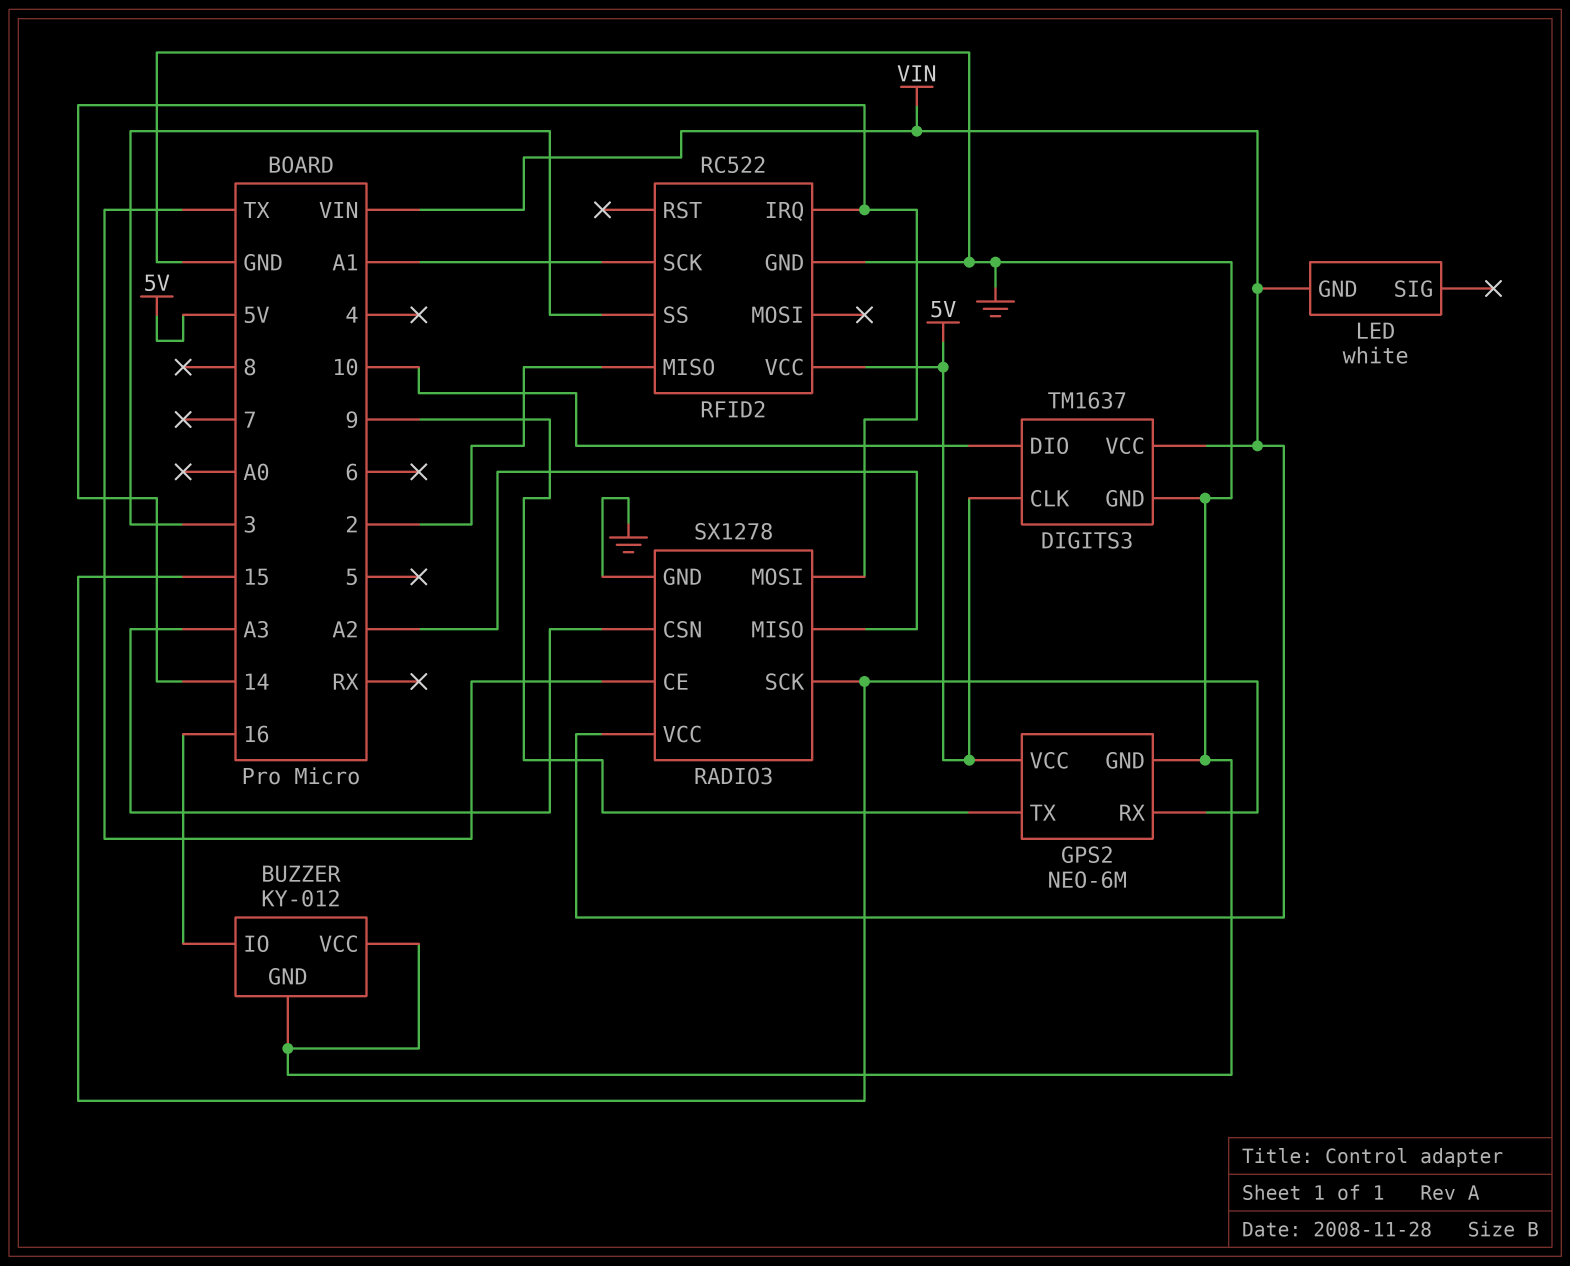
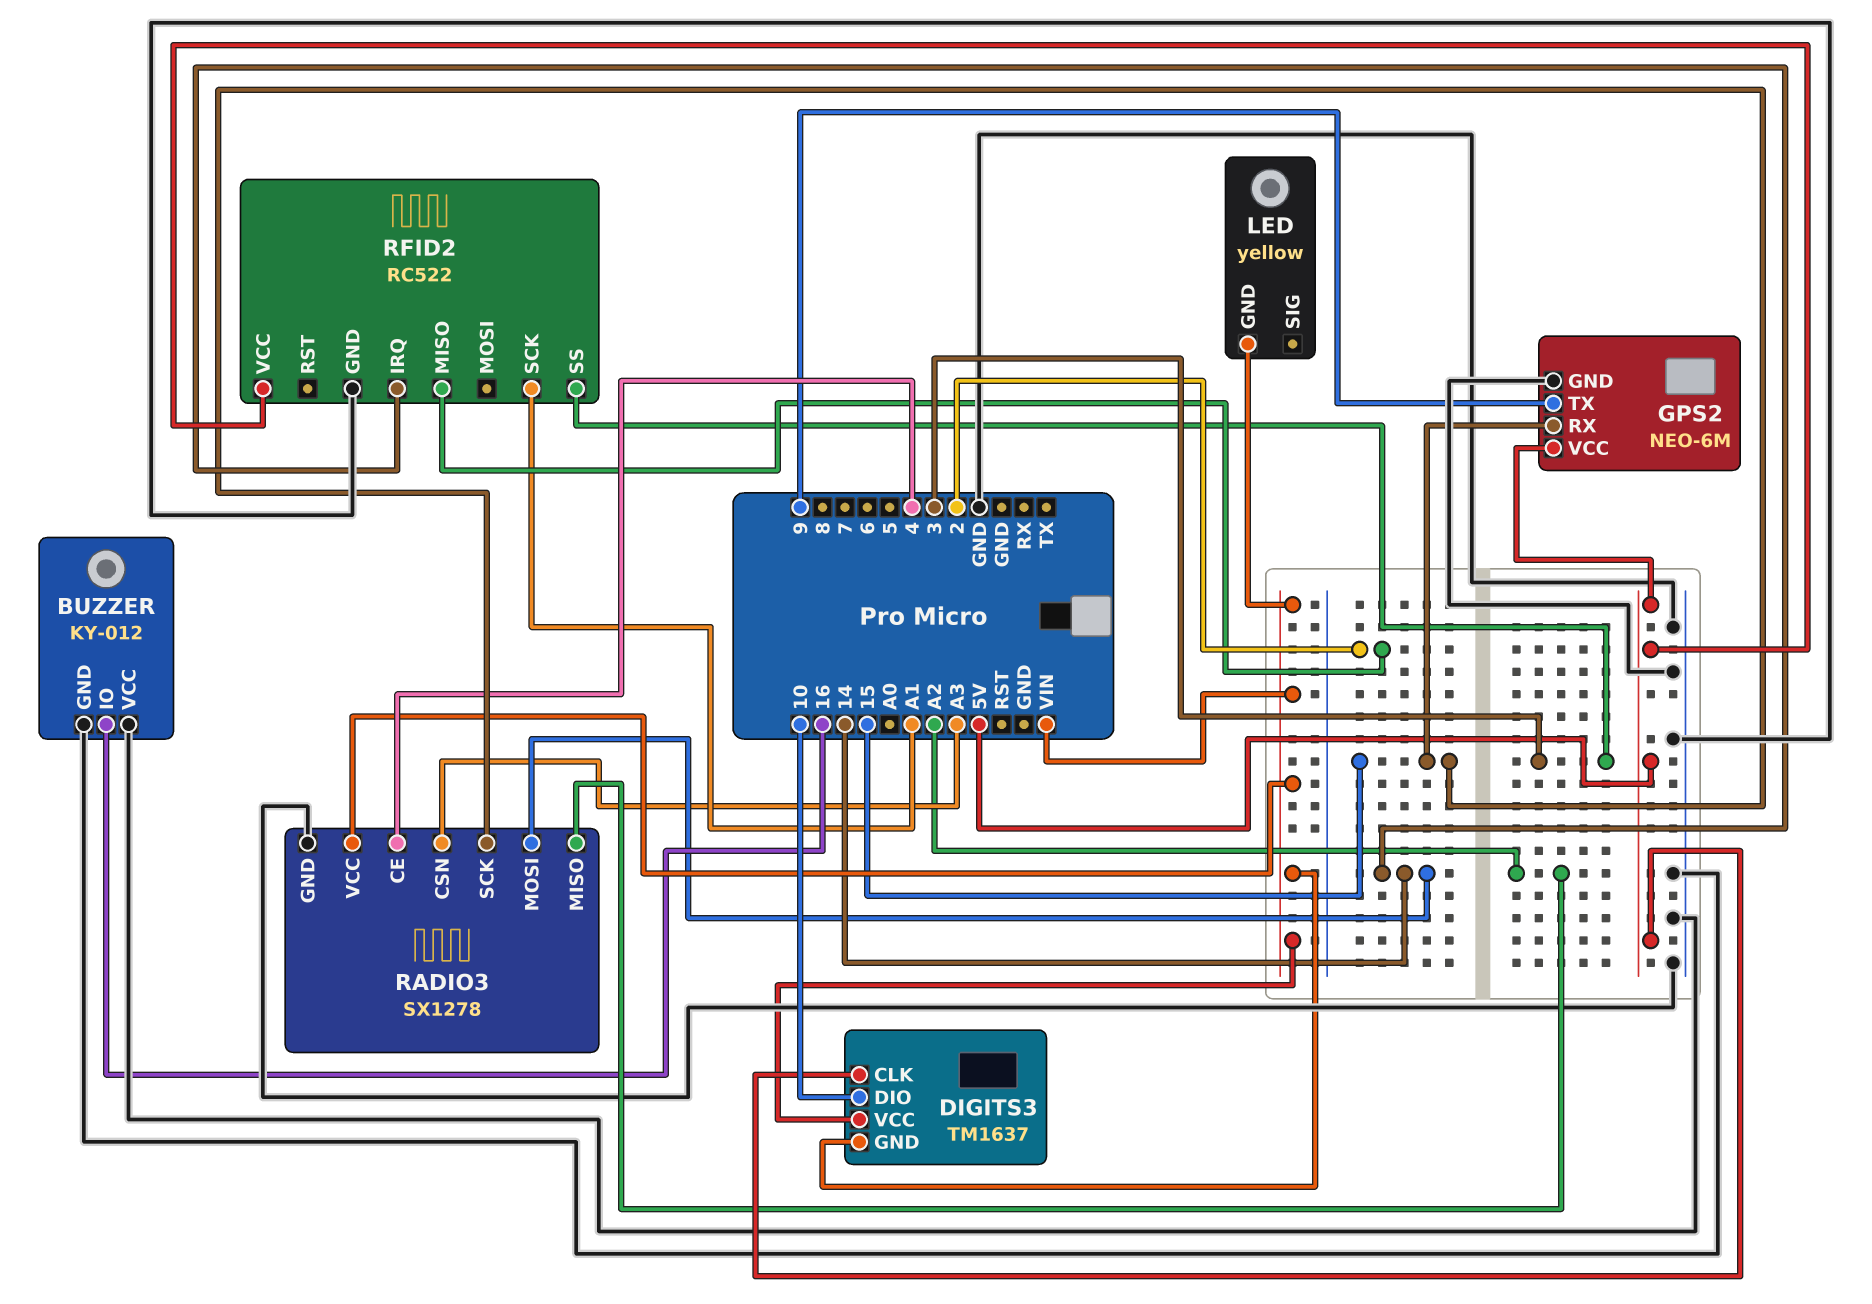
DIGITS3 pin GND: GND -> VIN
LED: white -> yellow
RADIO3 pin CE: TX -> 4

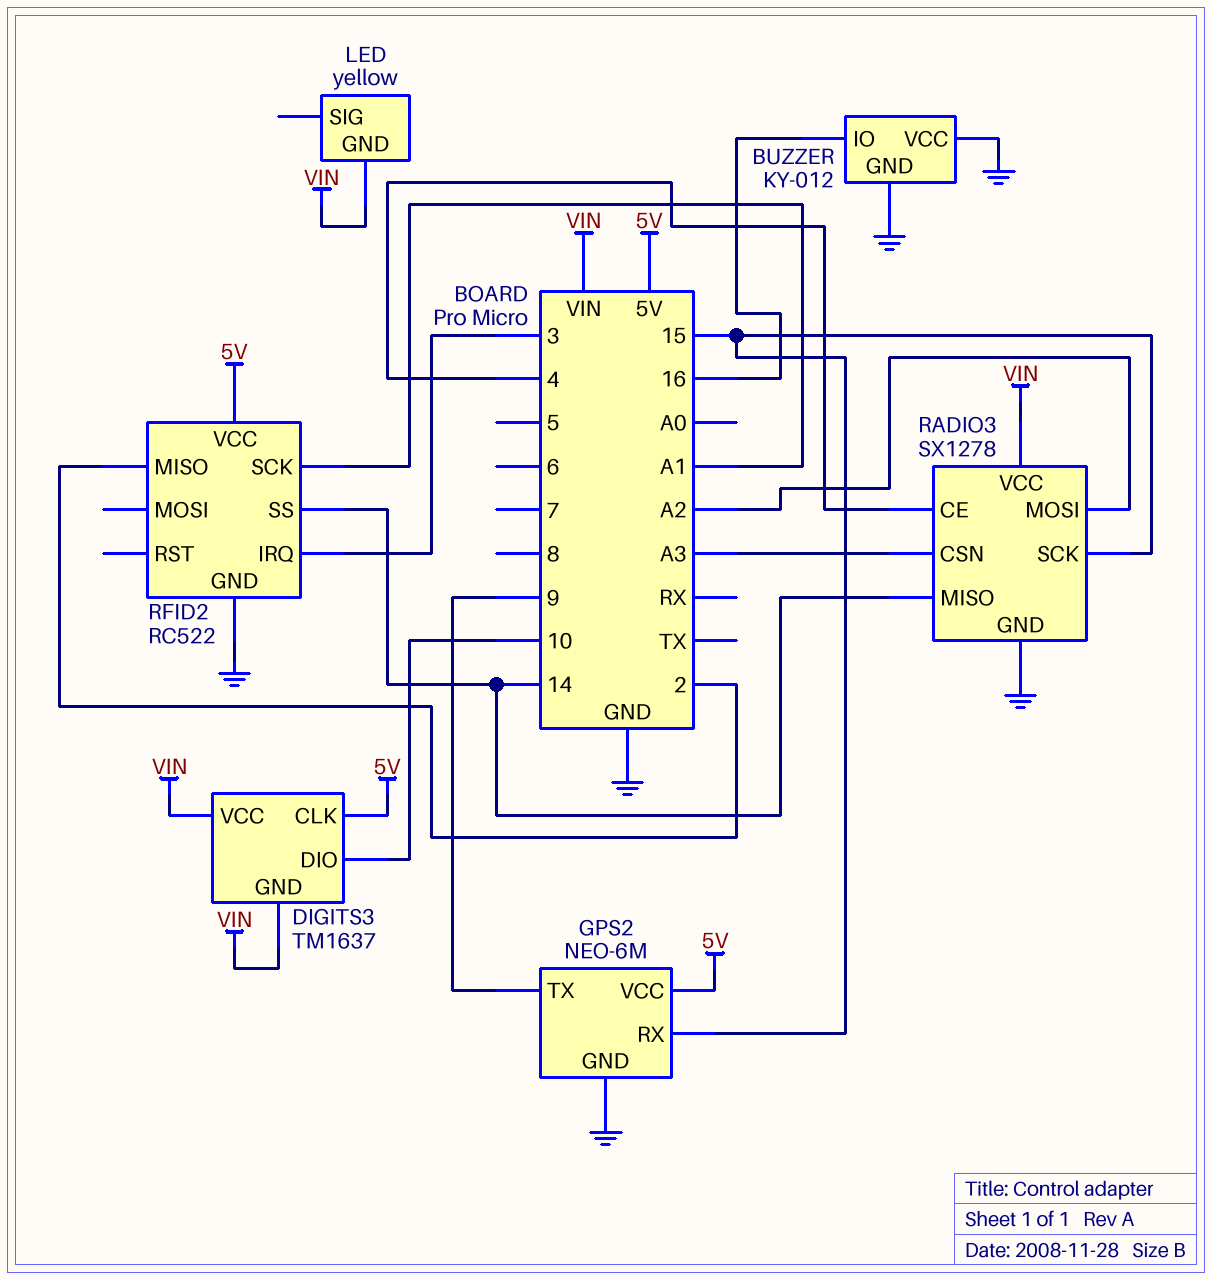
RADIO3 pin MISO: A2 -> 14
RADIO3 pin MOSI: 14 -> A2
RFID2 pin IRQ: 14 -> 3
RFID2 pin SS: 3 -> 14

